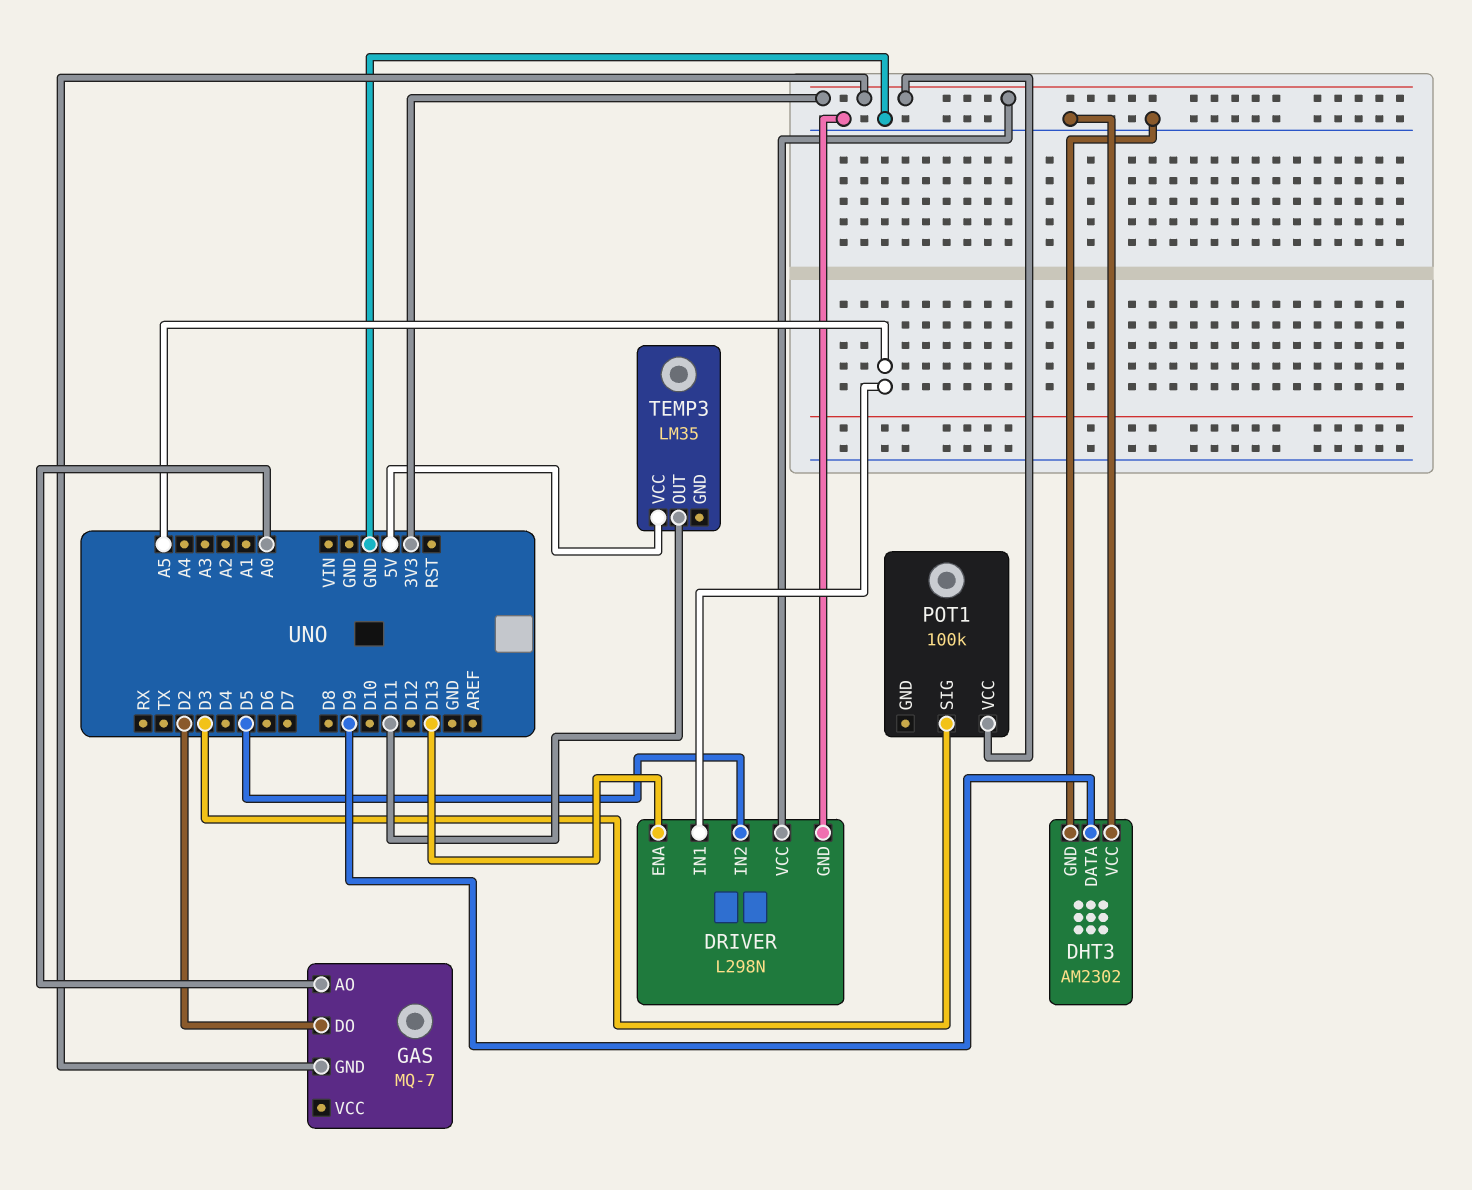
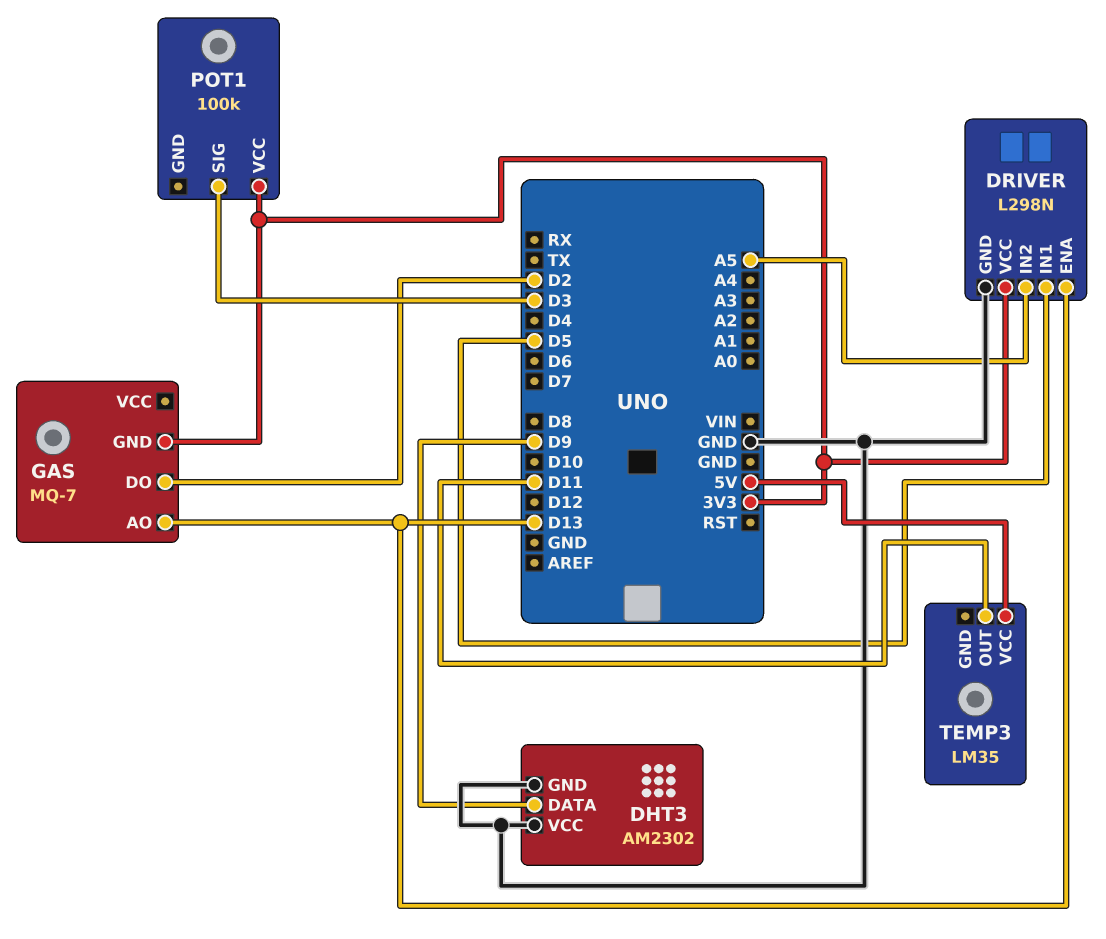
DRIVER pin IN1: A5 -> D5
DRIVER pin IN2: D5 -> A5
GAS pin AO: A0 -> D13

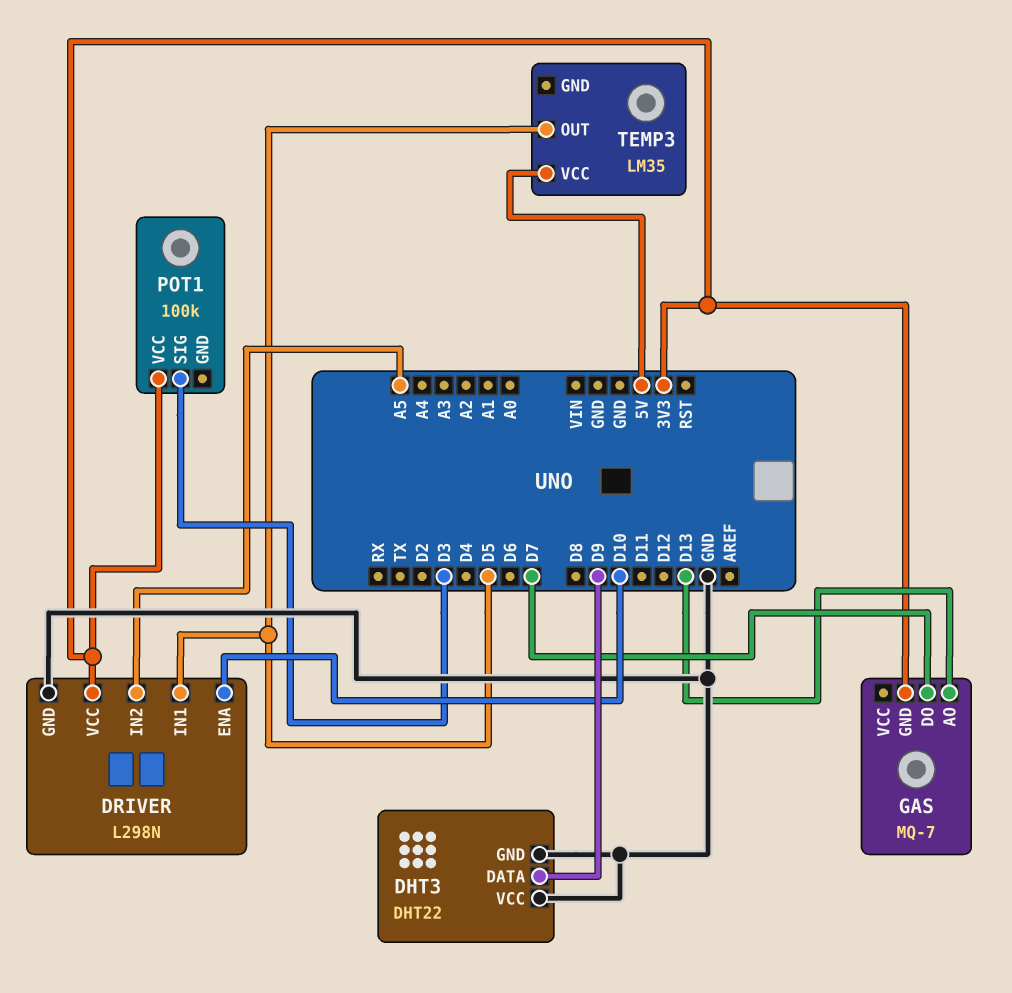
DHT3: AM2302 -> DHT22
DRIVER pin ENA: D13 -> D10
GAS pin DO: D2 -> D7
TEMP3 pin OUT: D11 -> D5

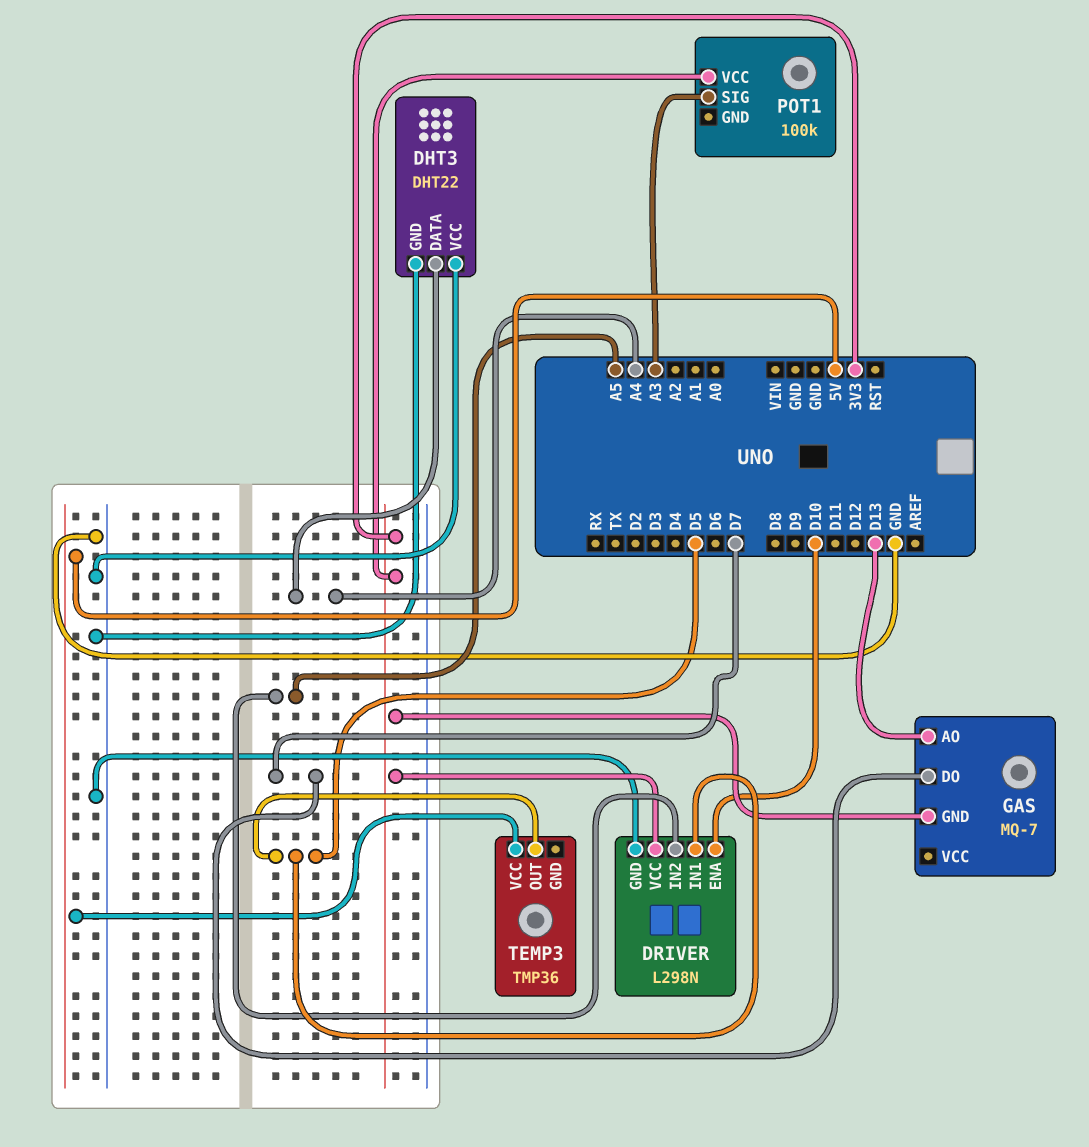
DHT3 pin DATA: D9 -> A4
POT1 pin SIG: D3 -> A3
TEMP3: LM35 -> TMP36

